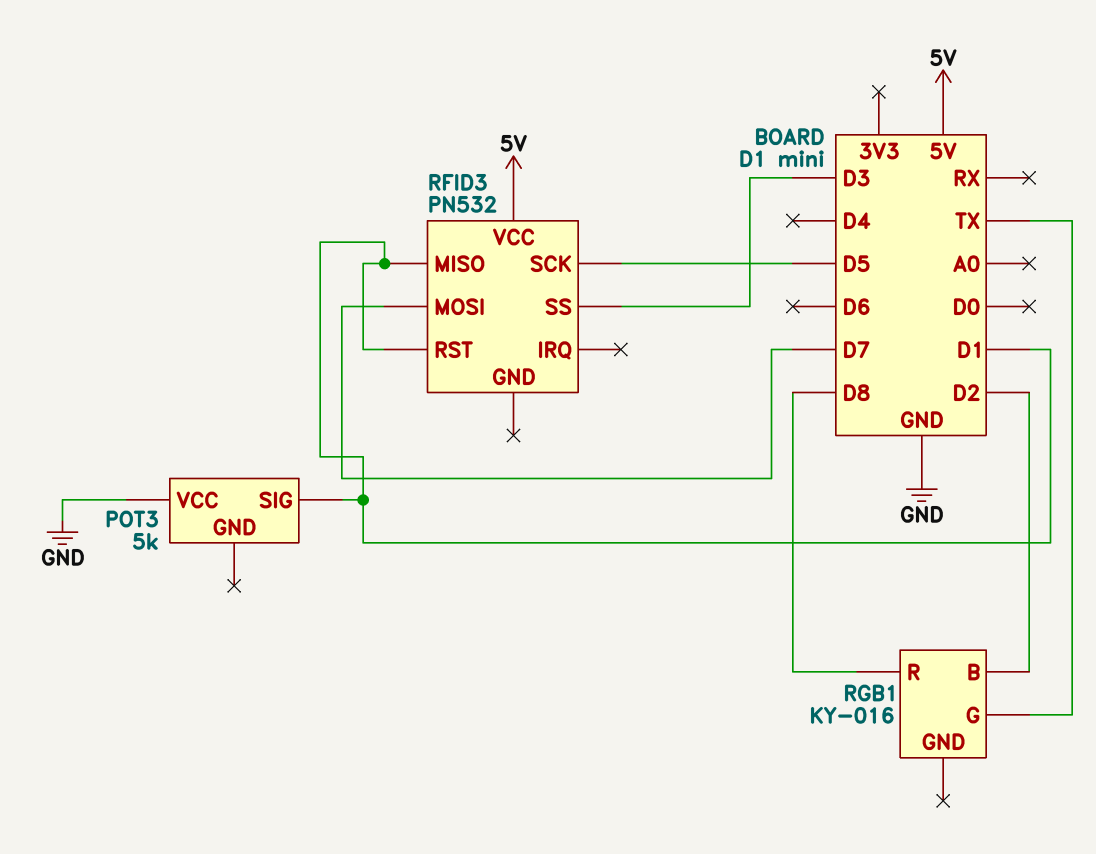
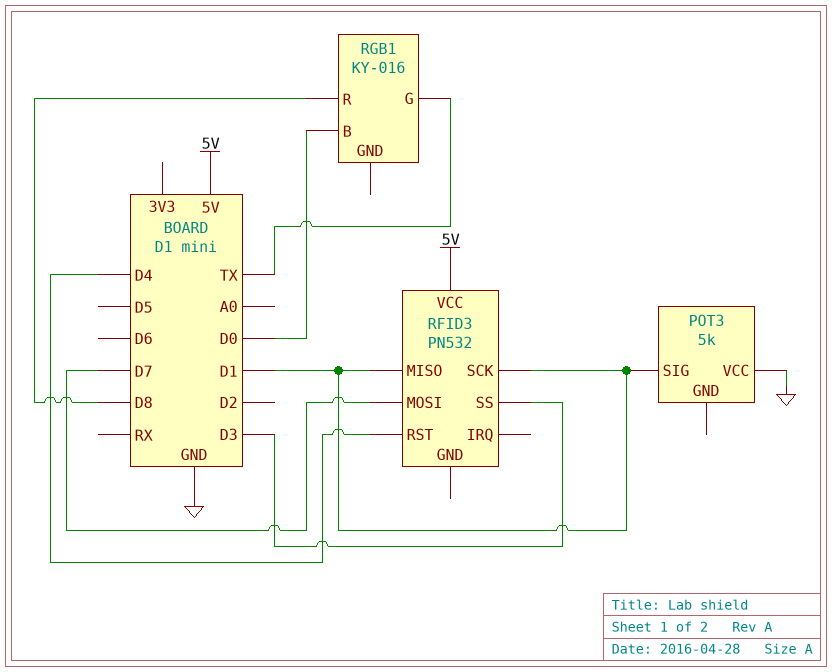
RFID3 pin RST: D1 -> D4
RFID3 pin SCK: D5 -> D1
RGB1 pin B: D2 -> D0

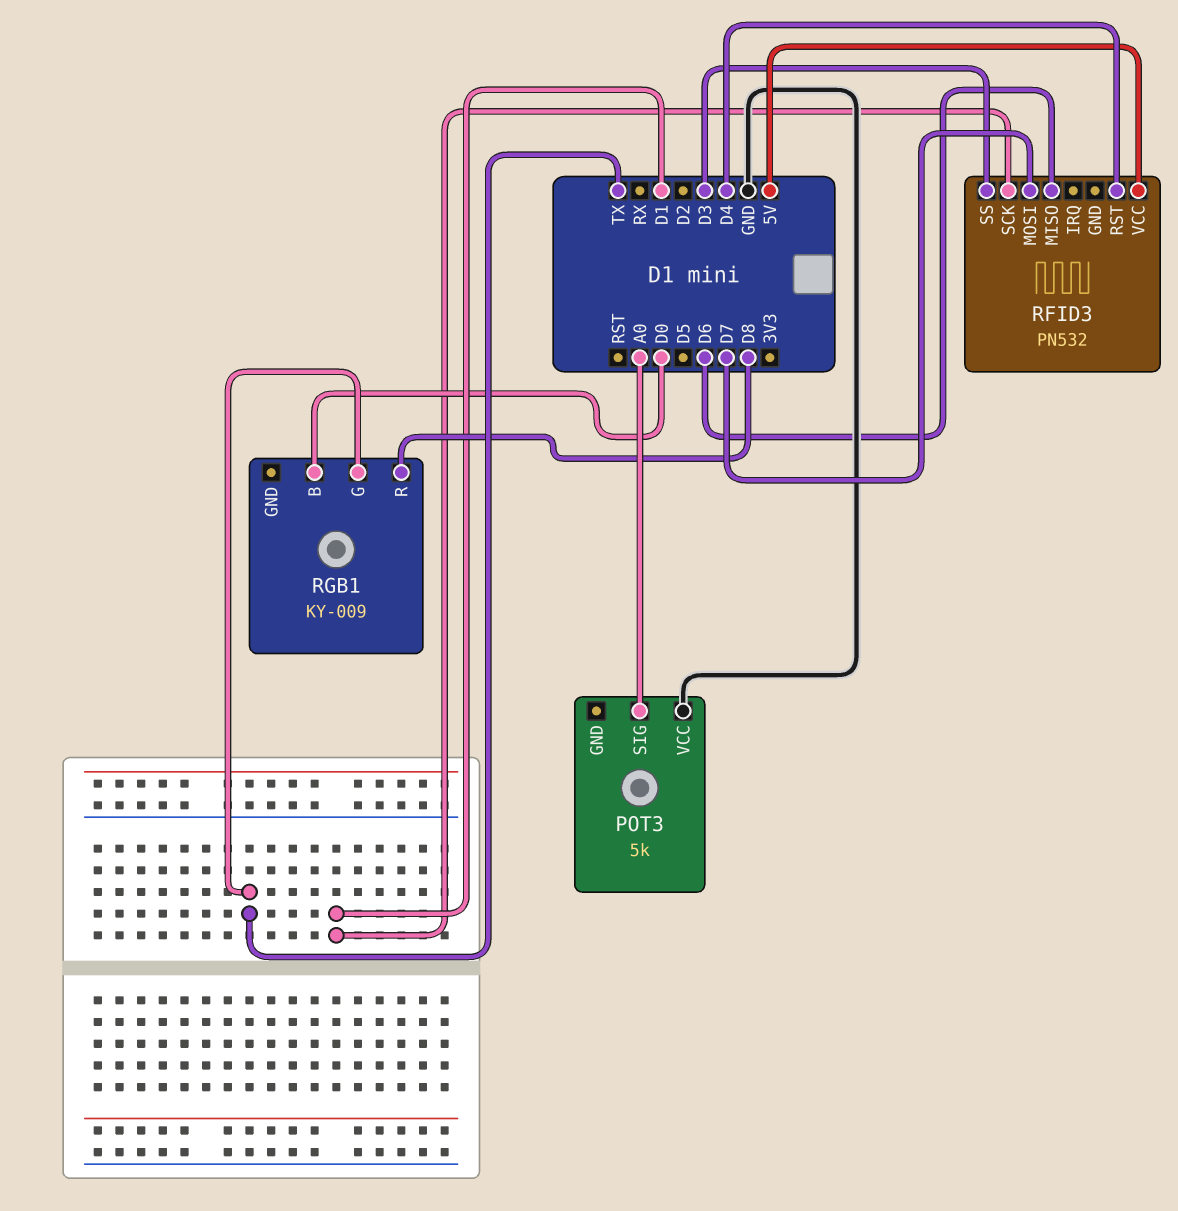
POT3 pin SIG: D1 -> A0
RFID3 pin MISO: D1 -> D6
RGB1: KY-016 -> KY-009

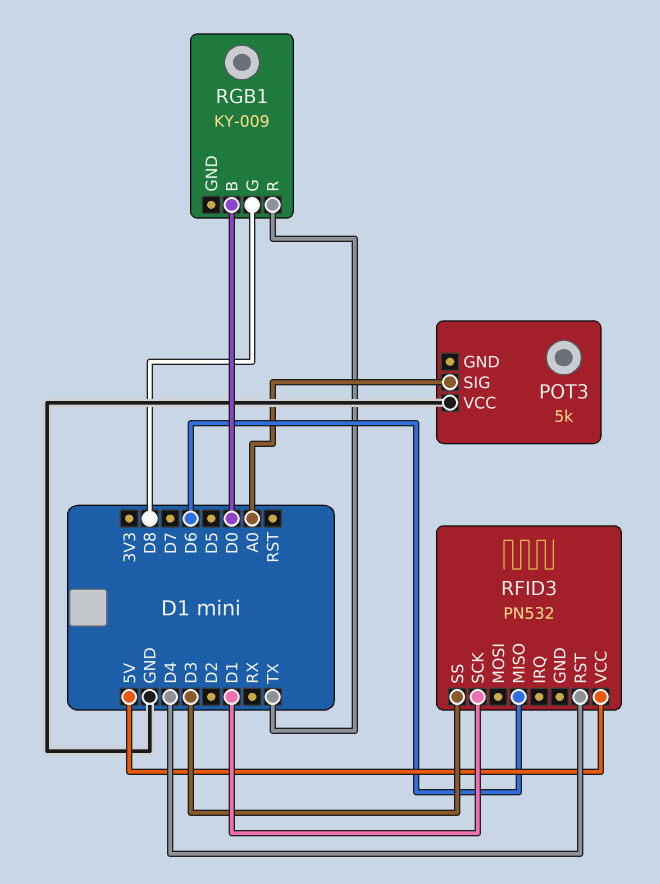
RFID3 pin MOSI: D7 -> none
RGB1 pin G: TX -> D8
RGB1 pin R: D8 -> TX

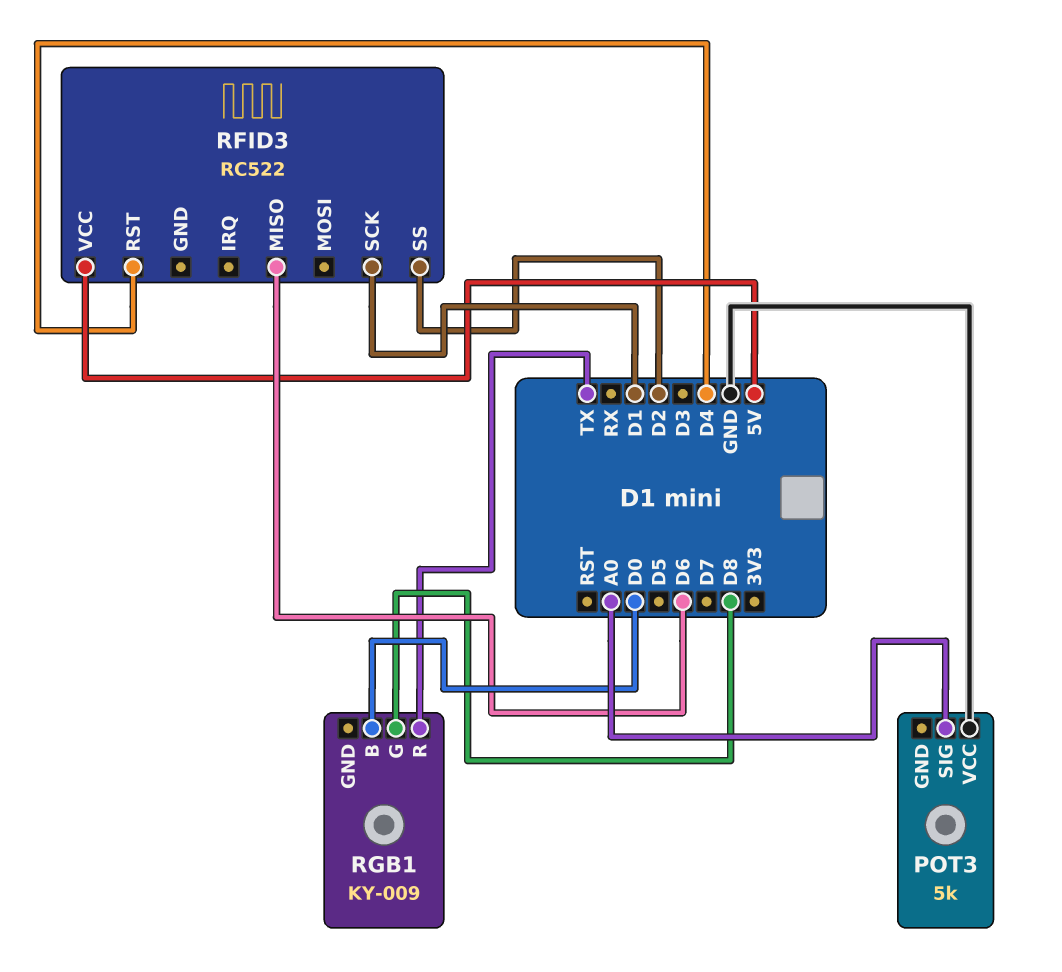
RFID3: PN532 -> RC522
RFID3 pin SS: D3 -> D2

